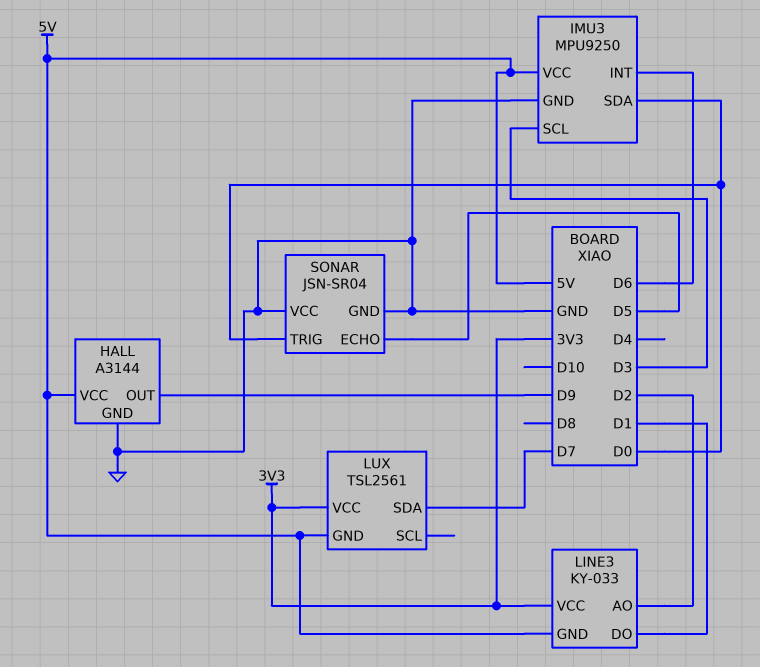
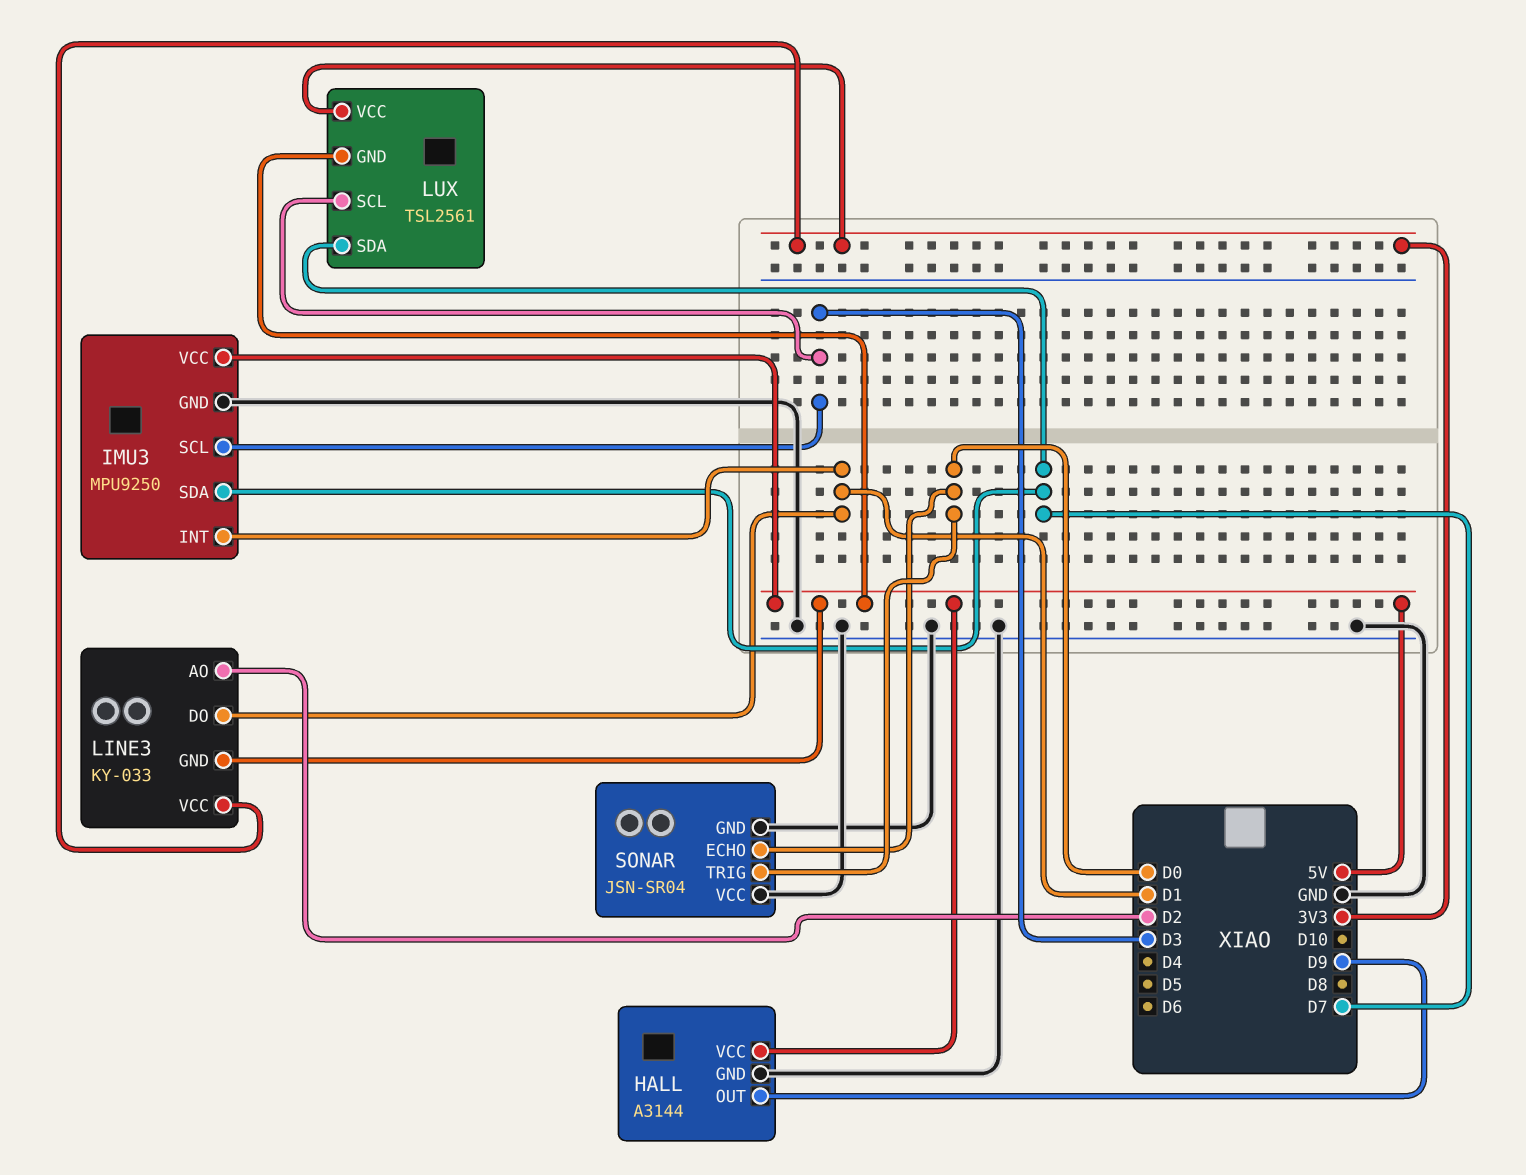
IMU3 pin INT: D6 -> D1
IMU3 pin SDA: D0 -> D7
LUX pin SCL: none -> D3
SONAR pin ECHO: D5 -> D0

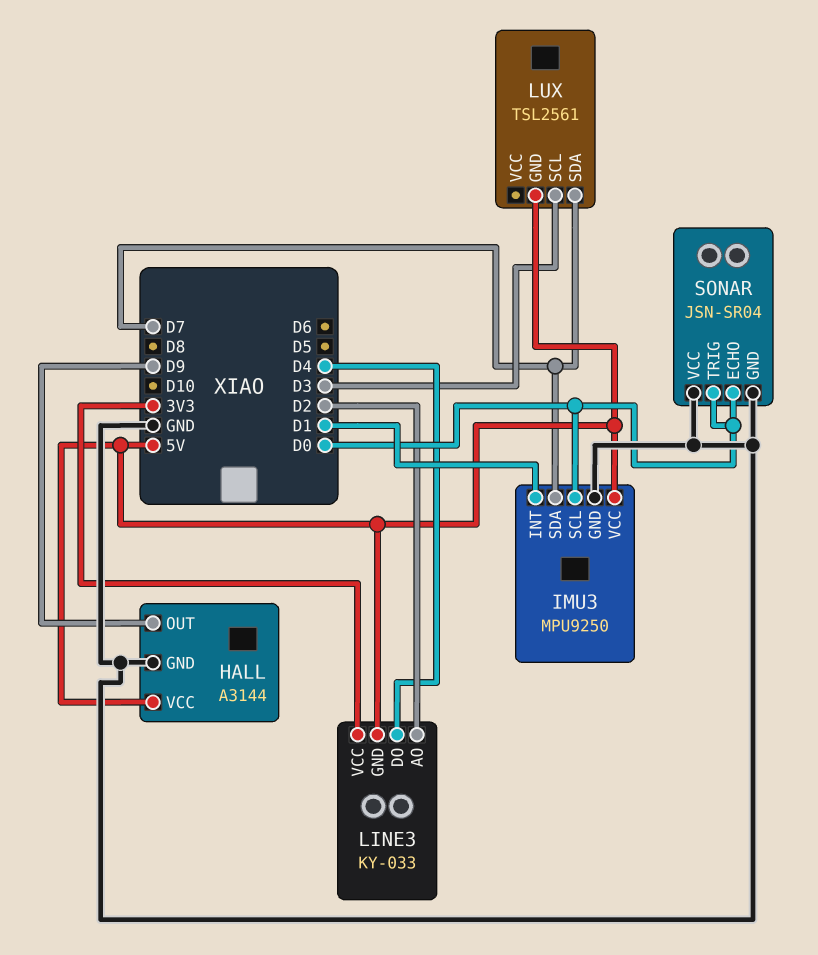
IMU3 pin SCL: D3 -> D0
LINE3 pin DO: D1 -> D4
LUX pin VCC: 3V3 -> none

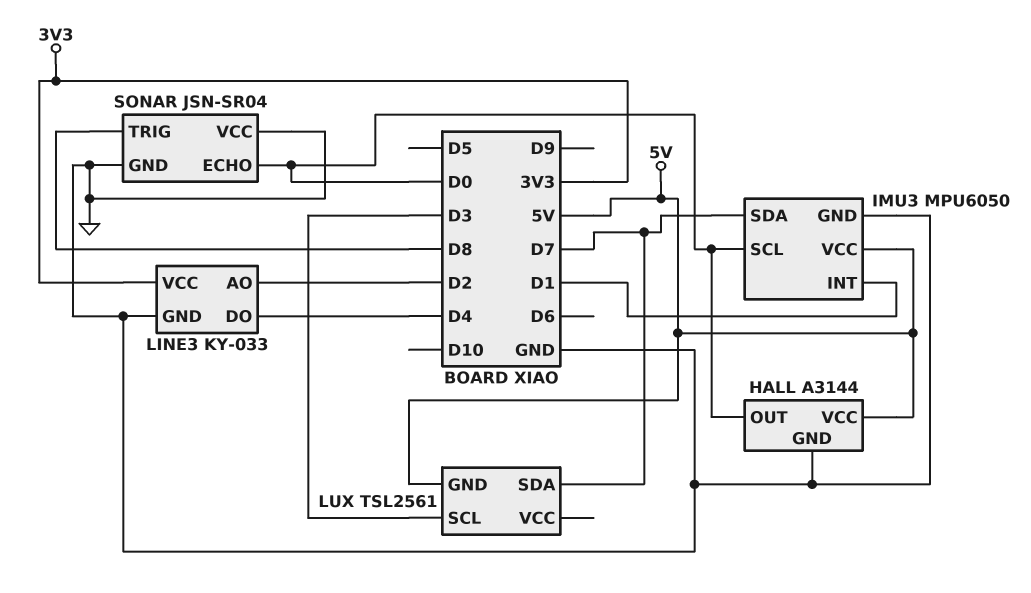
HALL pin OUT: D9 -> D0
IMU3: MPU9250 -> MPU6050
LINE3 pin GND: 5V -> GND
SONAR pin TRIG: D0 -> D8

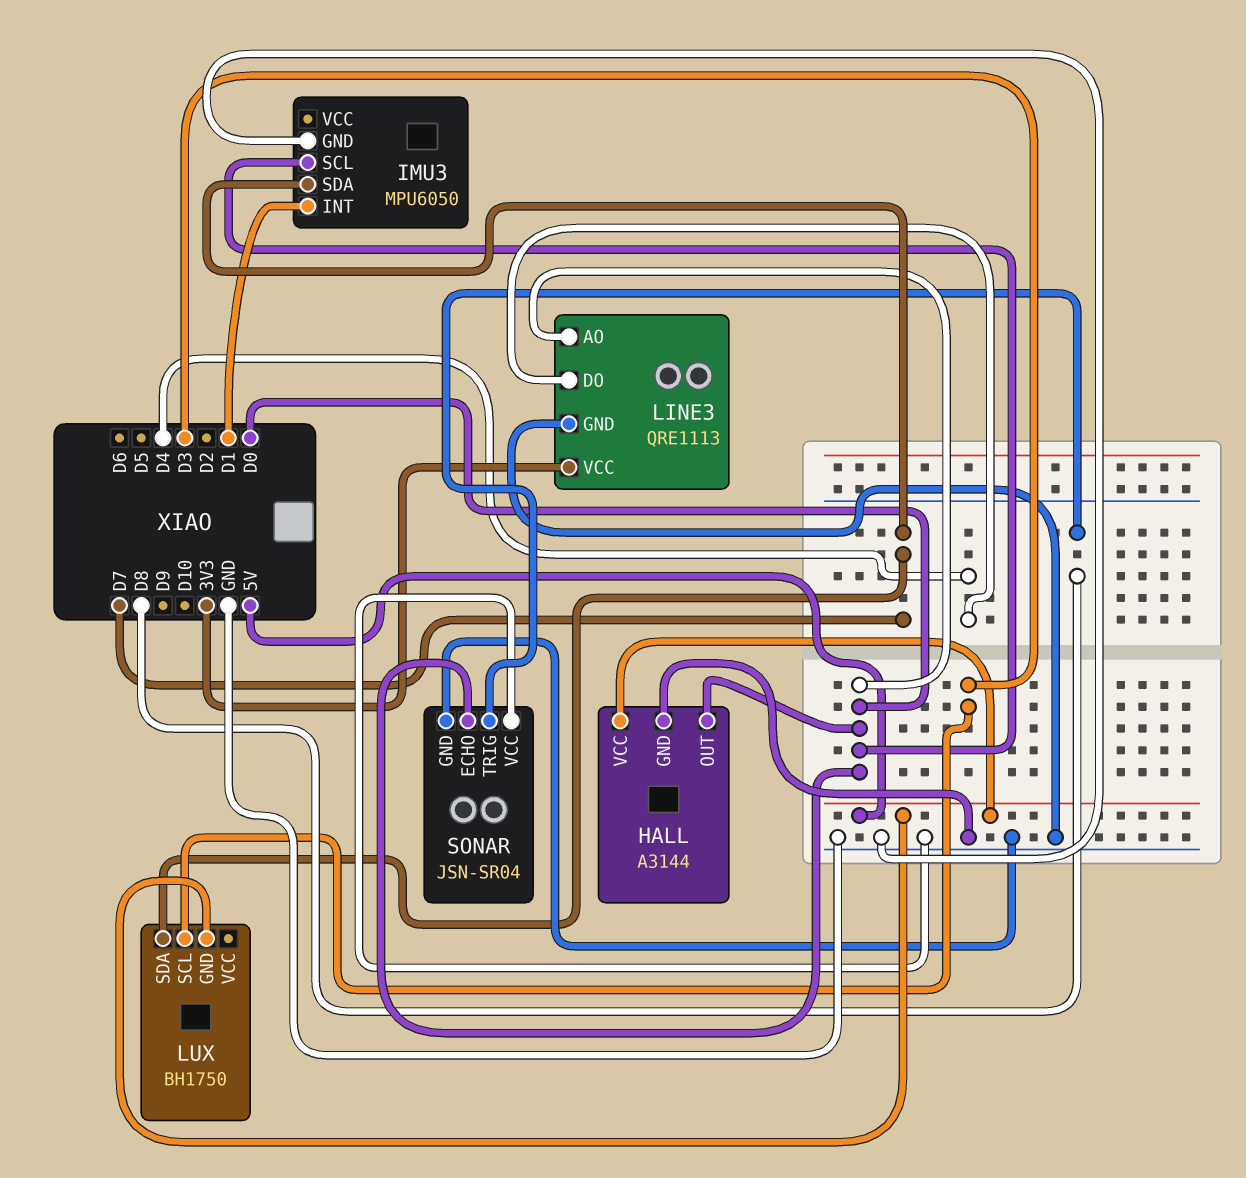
IMU3 pin VCC: 5V -> none
LINE3: KY-033 -> QRE1113
LINE3 pin AO: D2 -> D0
LUX: TSL2561 -> BH1750

